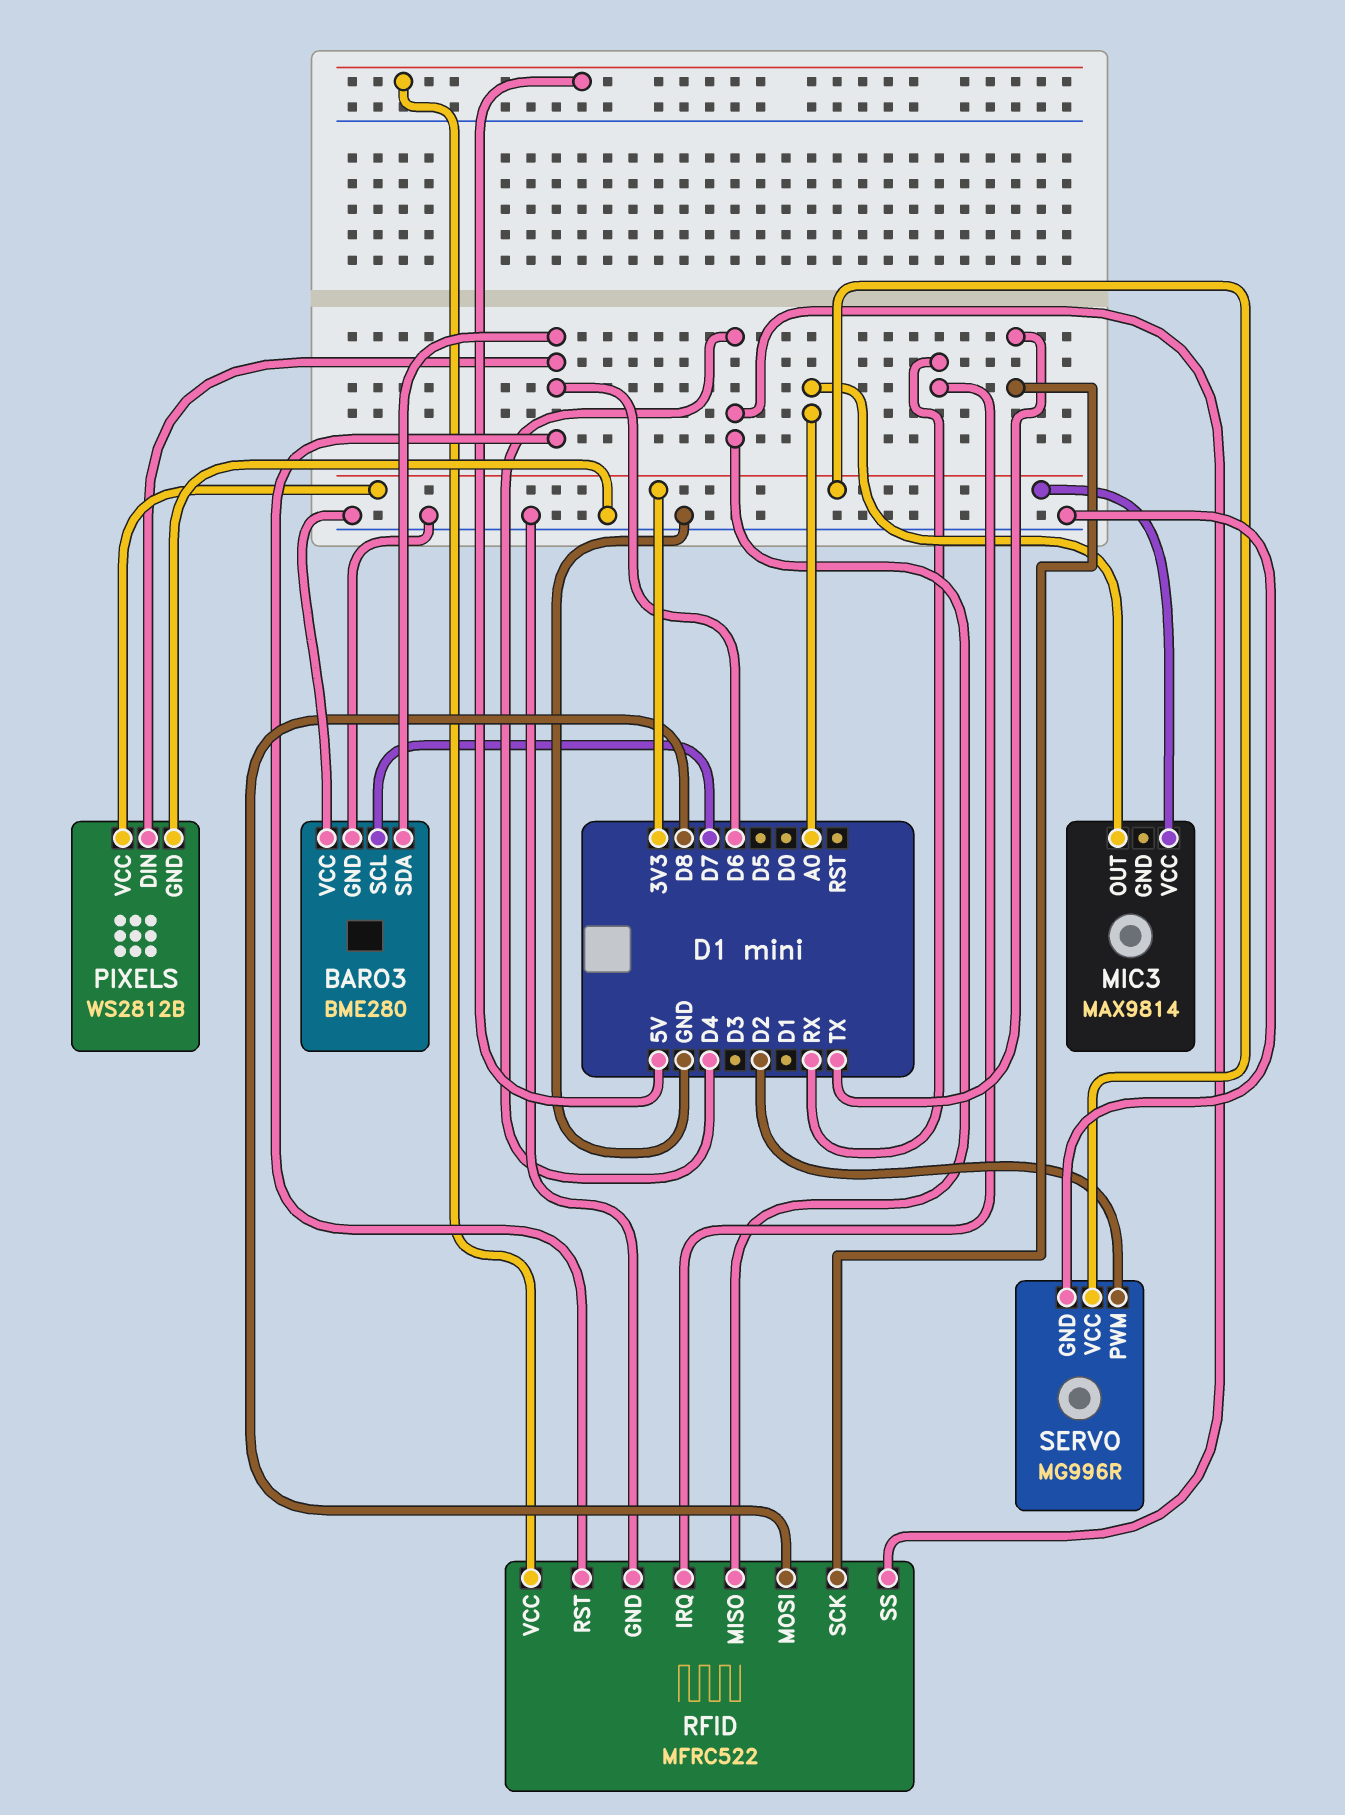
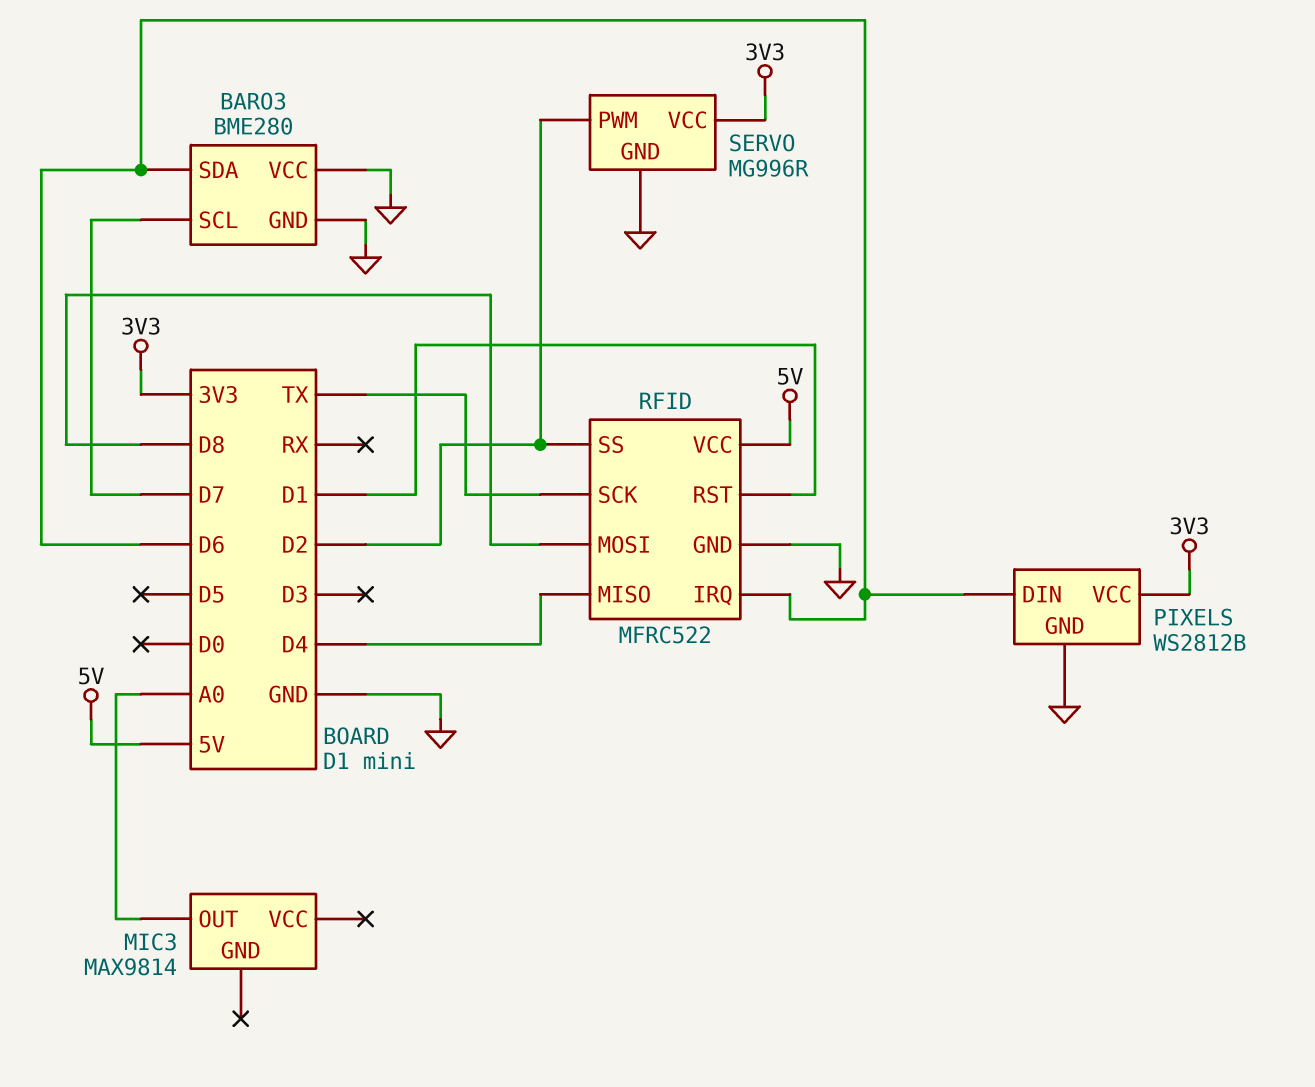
MIC3 pin VCC: 3V3 -> none
RFID pin IRQ: RX -> D6
RFID pin RST: D6 -> D1
RFID pin SS: D4 -> D2

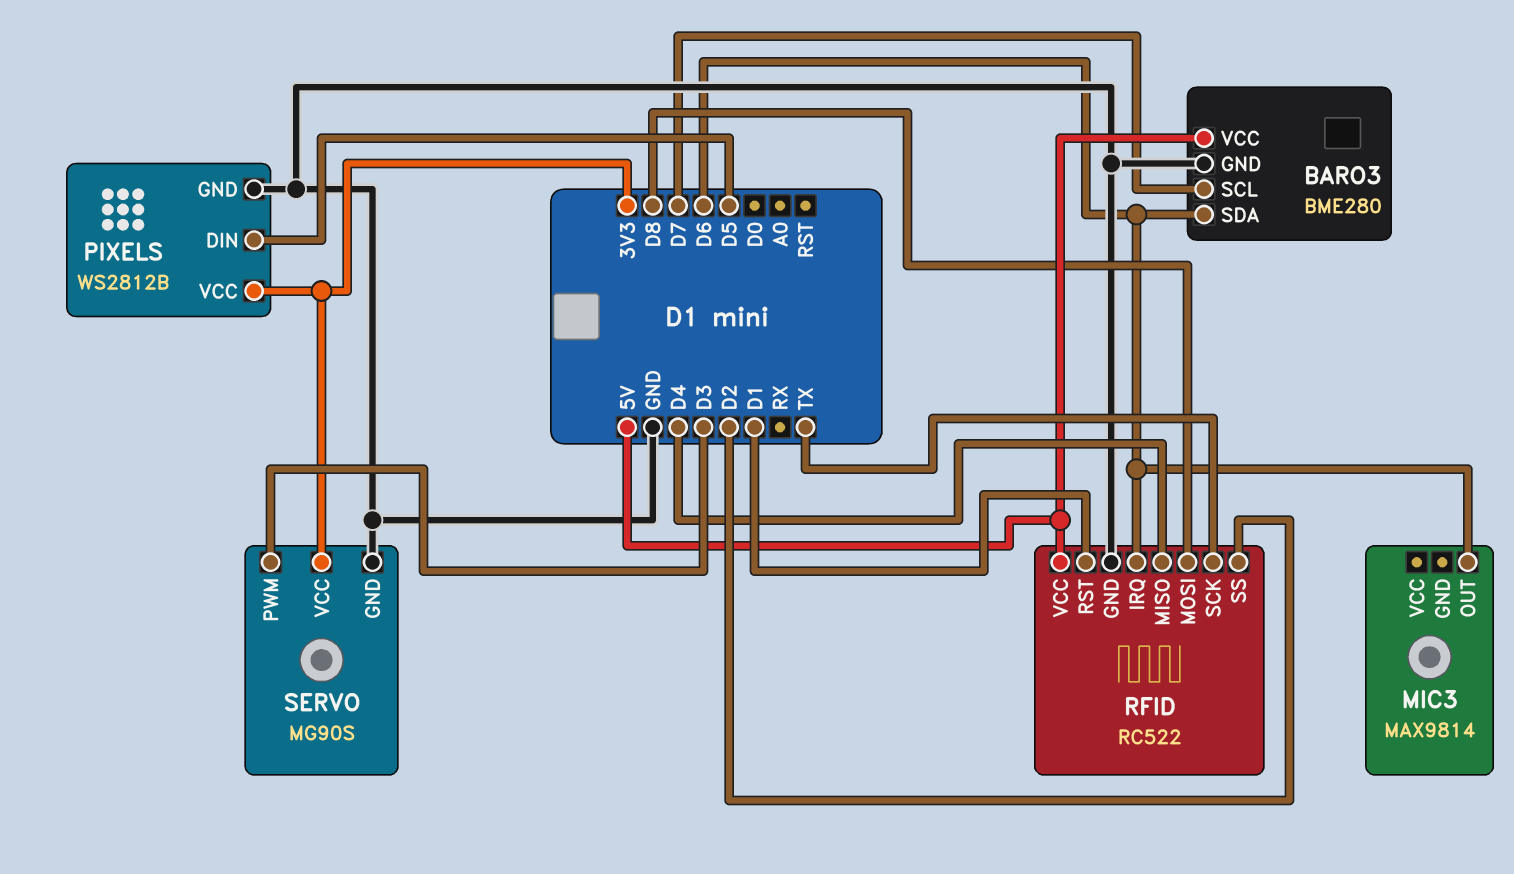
BARO3 pin VCC: GND -> 5V
MIC3 pin OUT: A0 -> D6
PIXELS pin DIN: D6 -> D5
RFID: MFRC522 -> RC522
SERVO: MG996R -> MG90S
SERVO pin PWM: D2 -> D3

